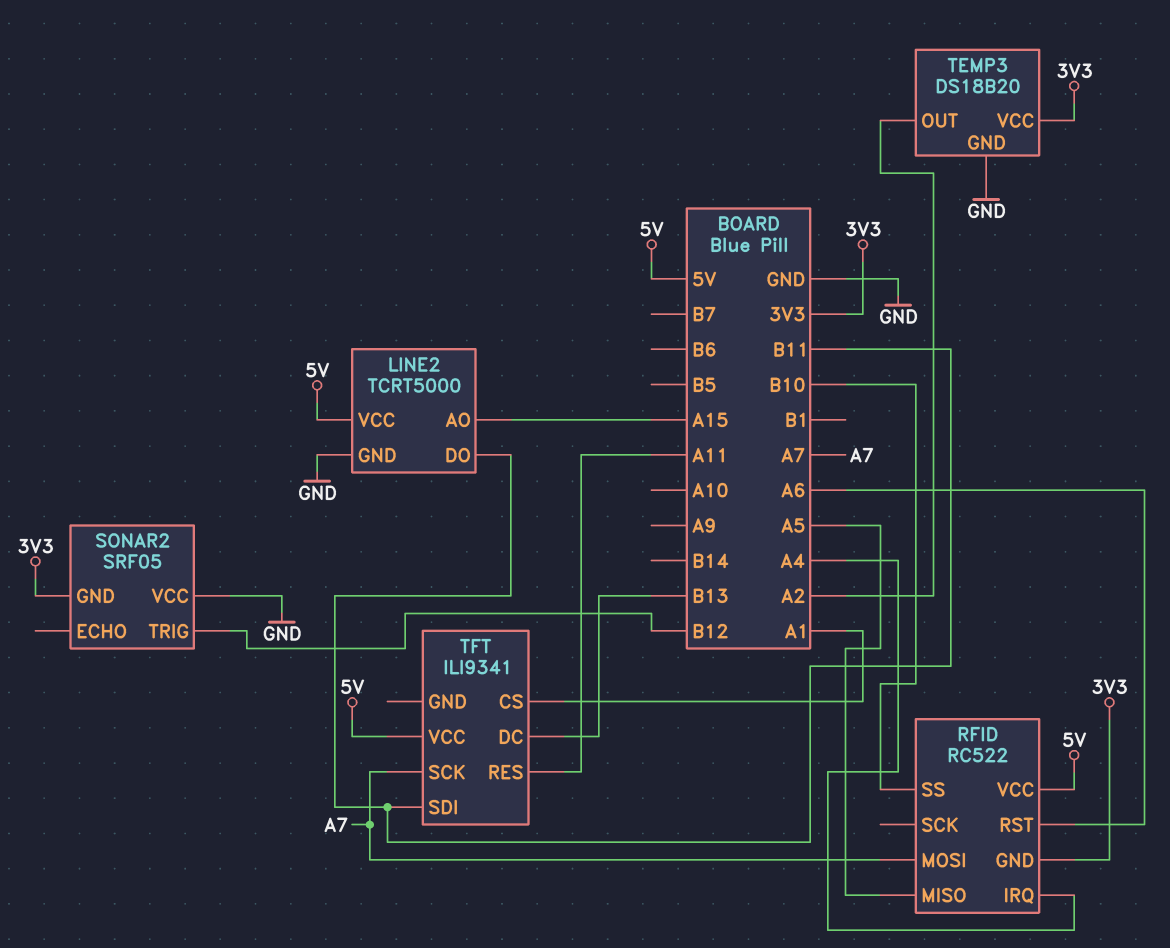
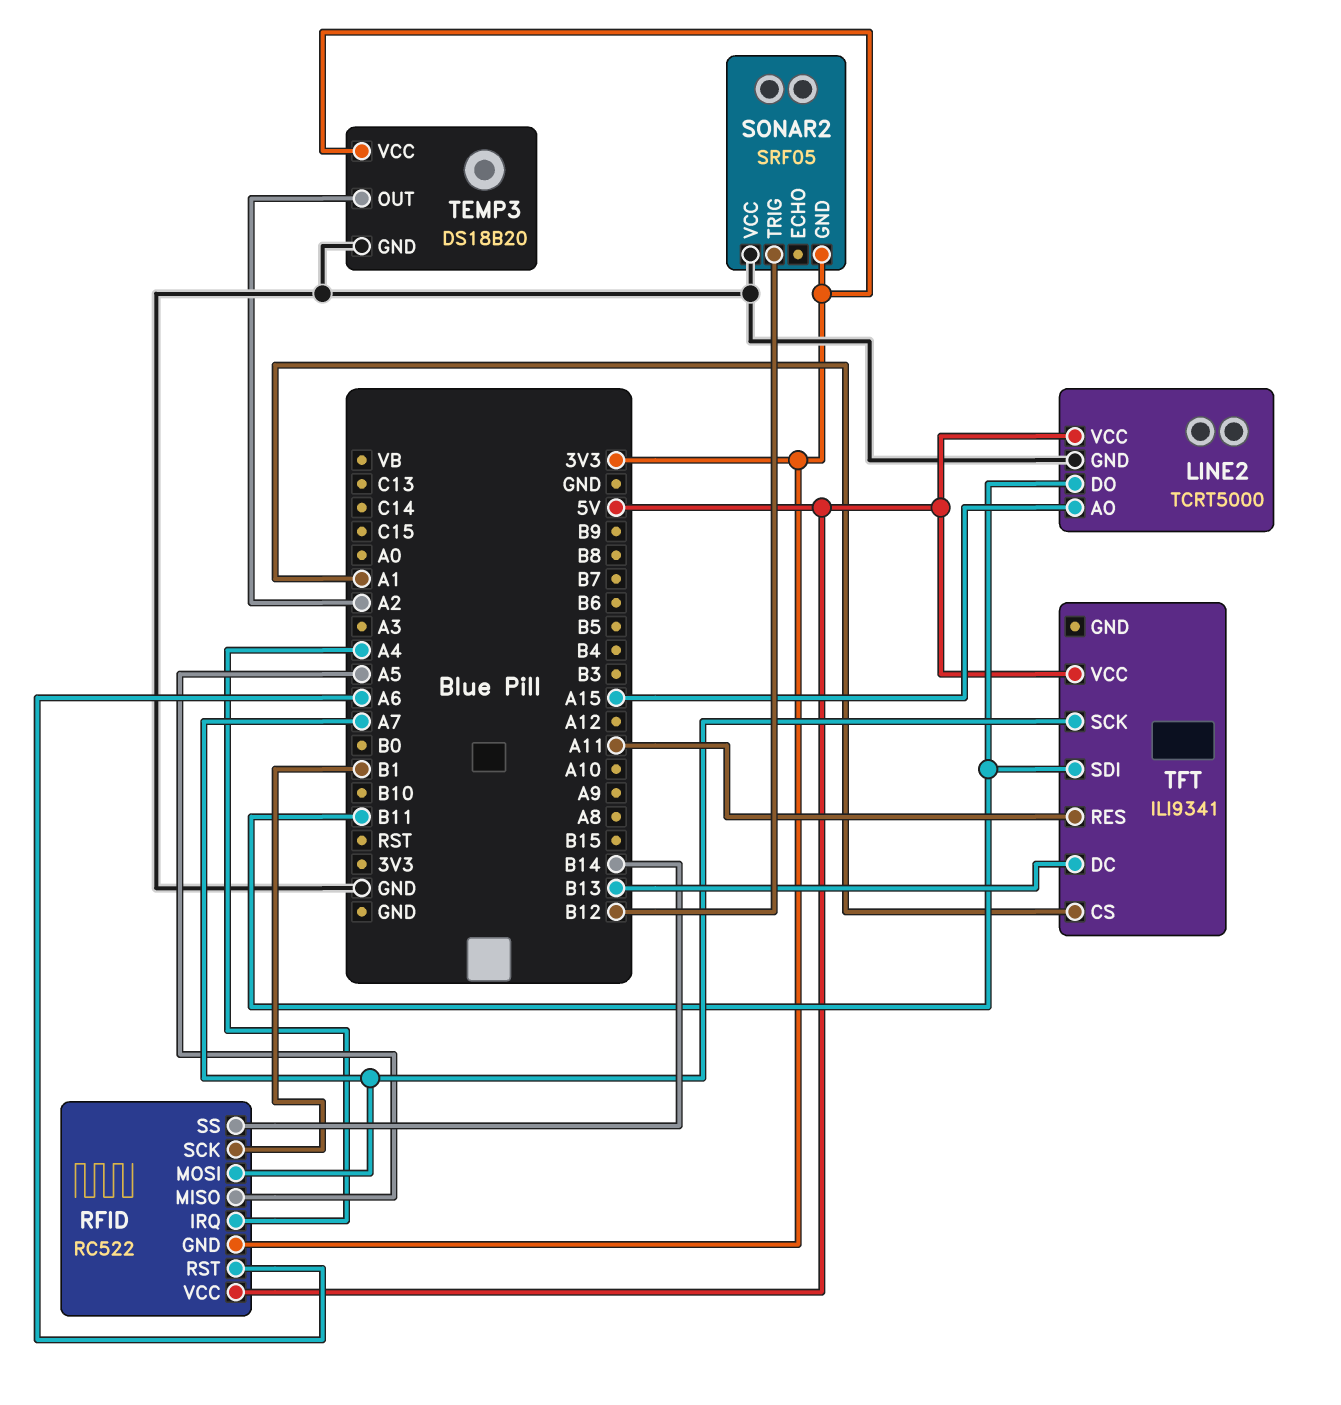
RFID pin SCK: none -> B1
RFID pin SS: B10 -> B14

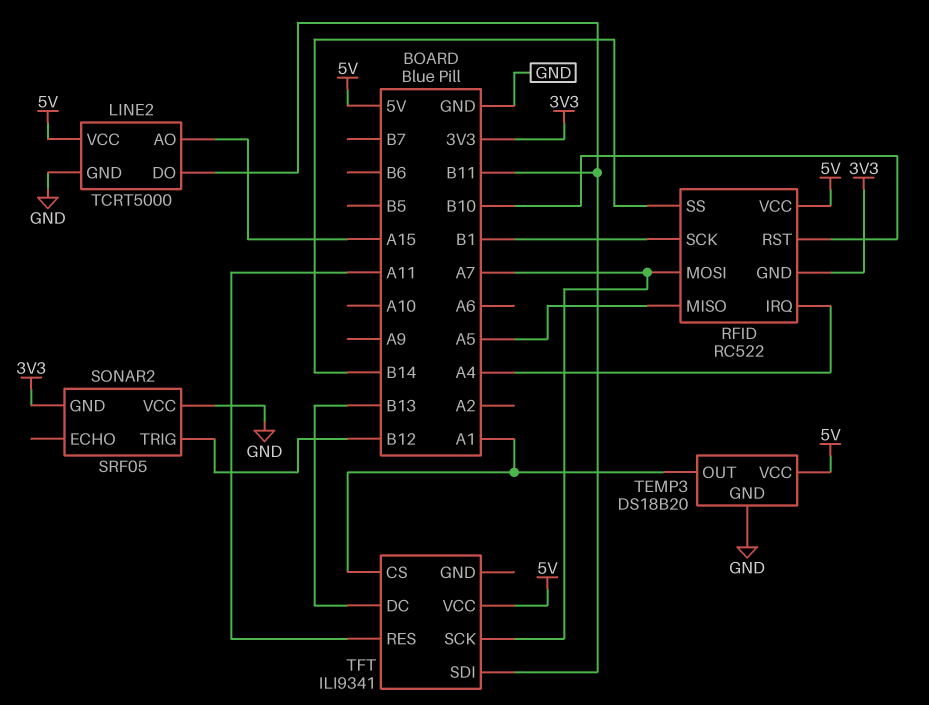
RFID pin RST: A6 -> B10
TEMP3 pin OUT: A2 -> A1
TEMP3 pin VCC: 3V3 -> 5V

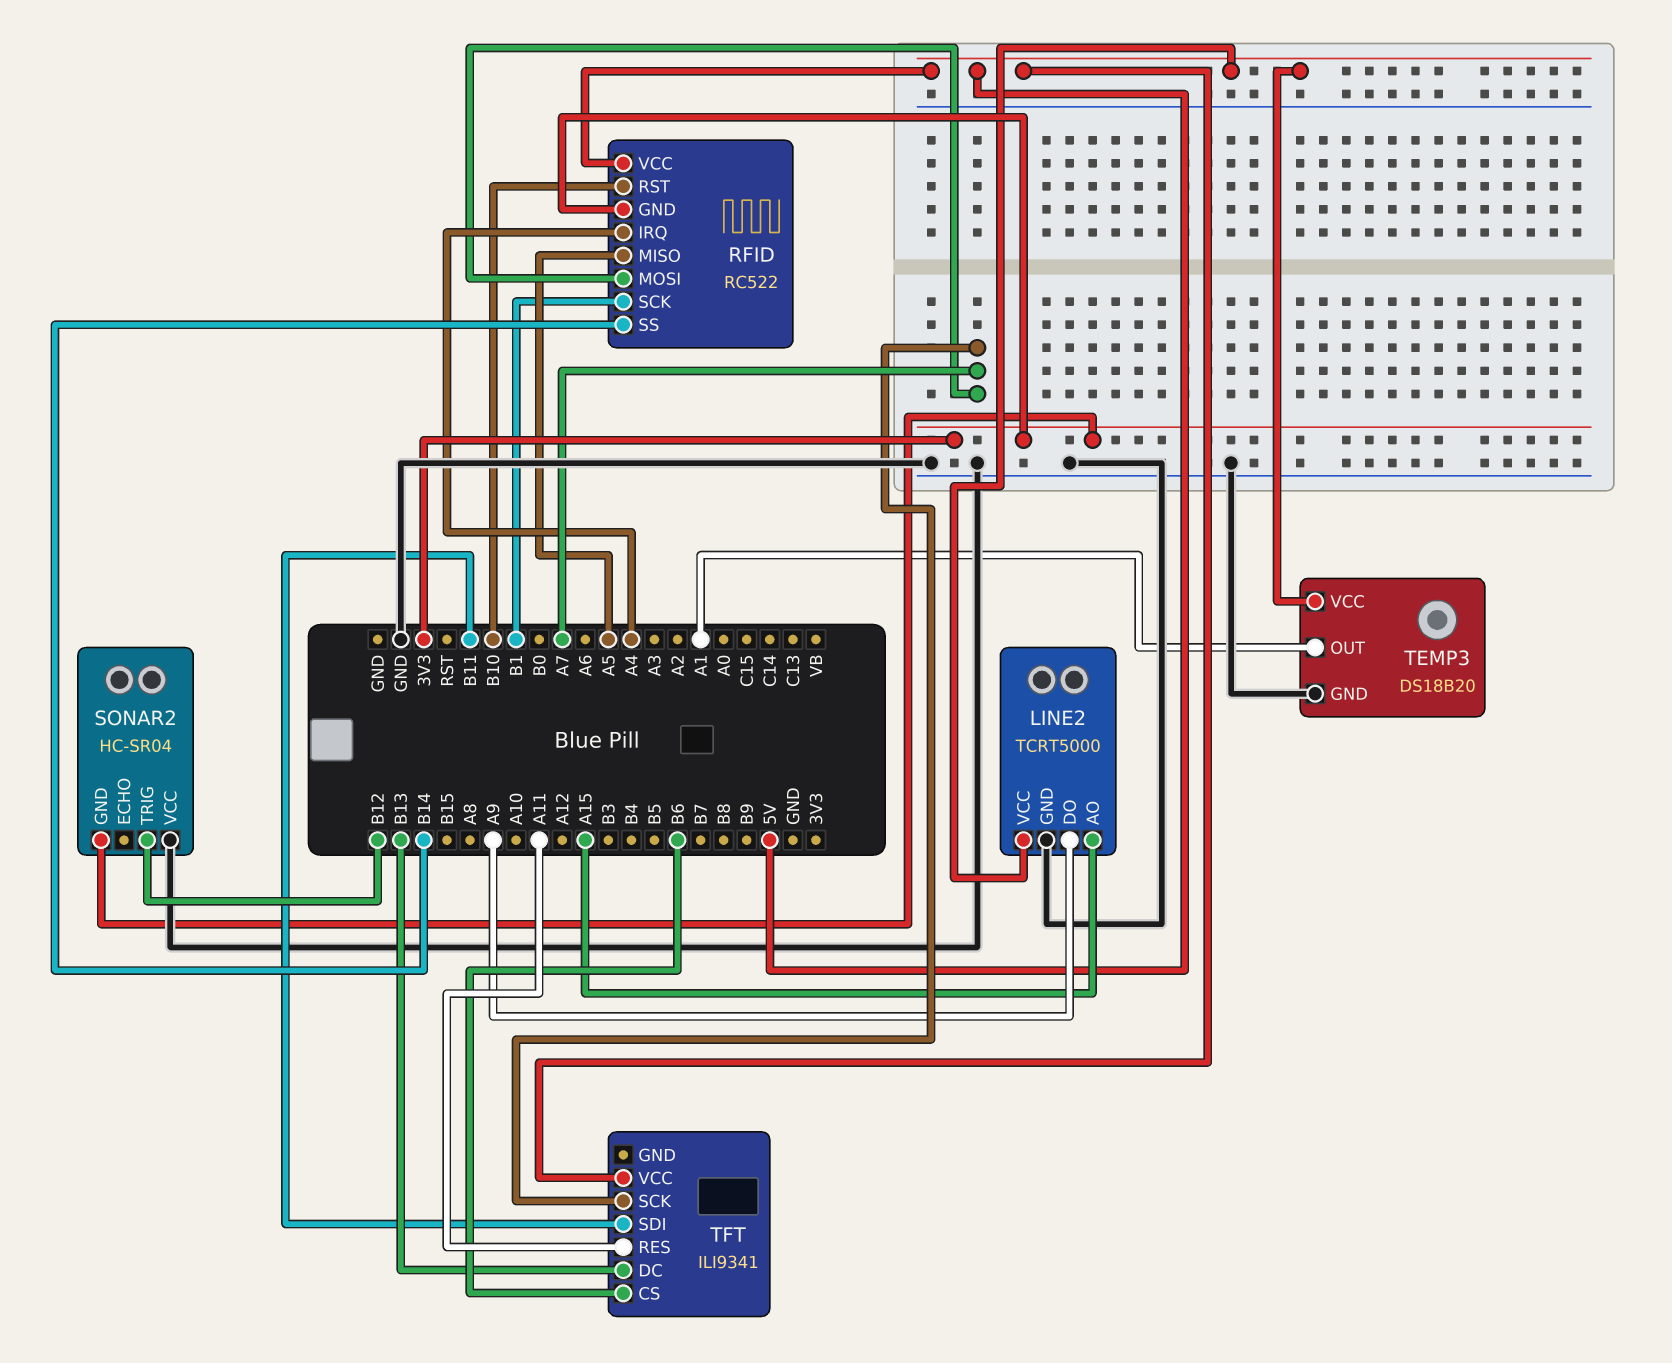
LINE2 pin DO: B11 -> A9
SONAR2: SRF05 -> HC-SR04
TFT pin CS: A1 -> B6

